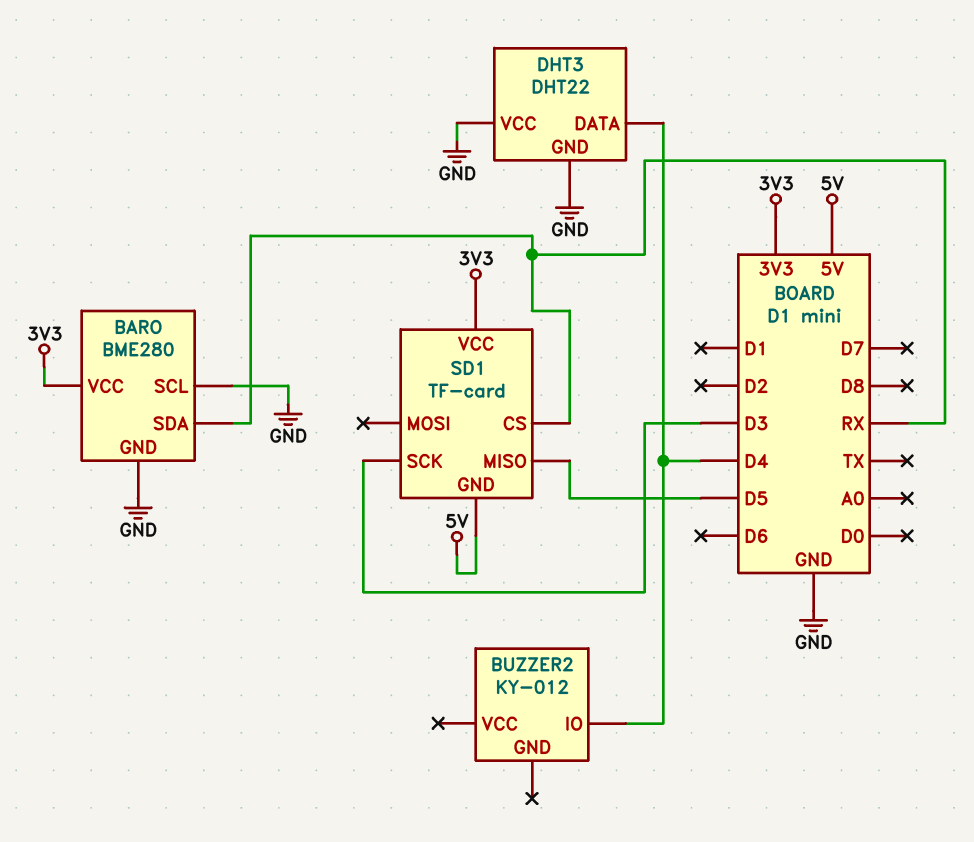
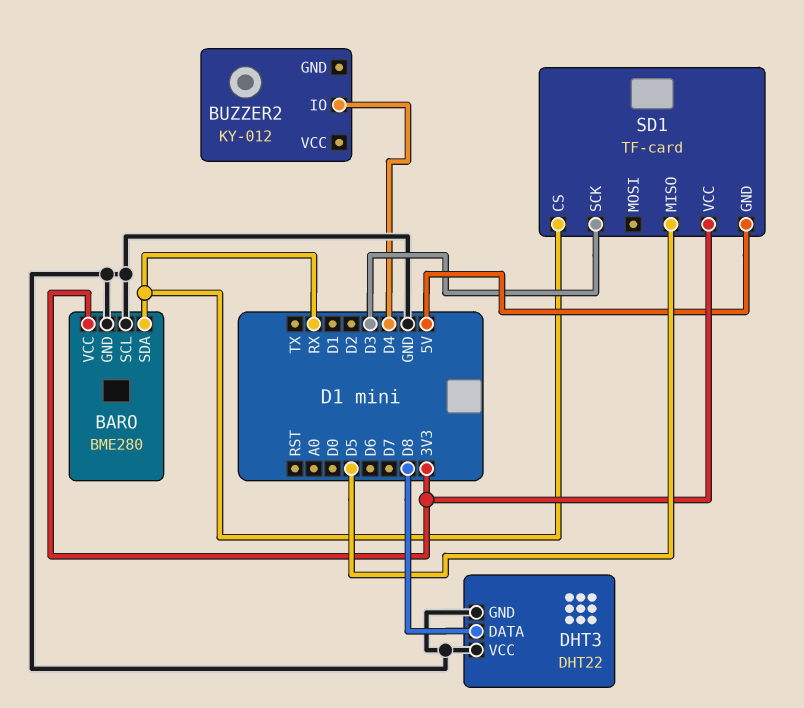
DHT3 pin DATA: D4 -> D8

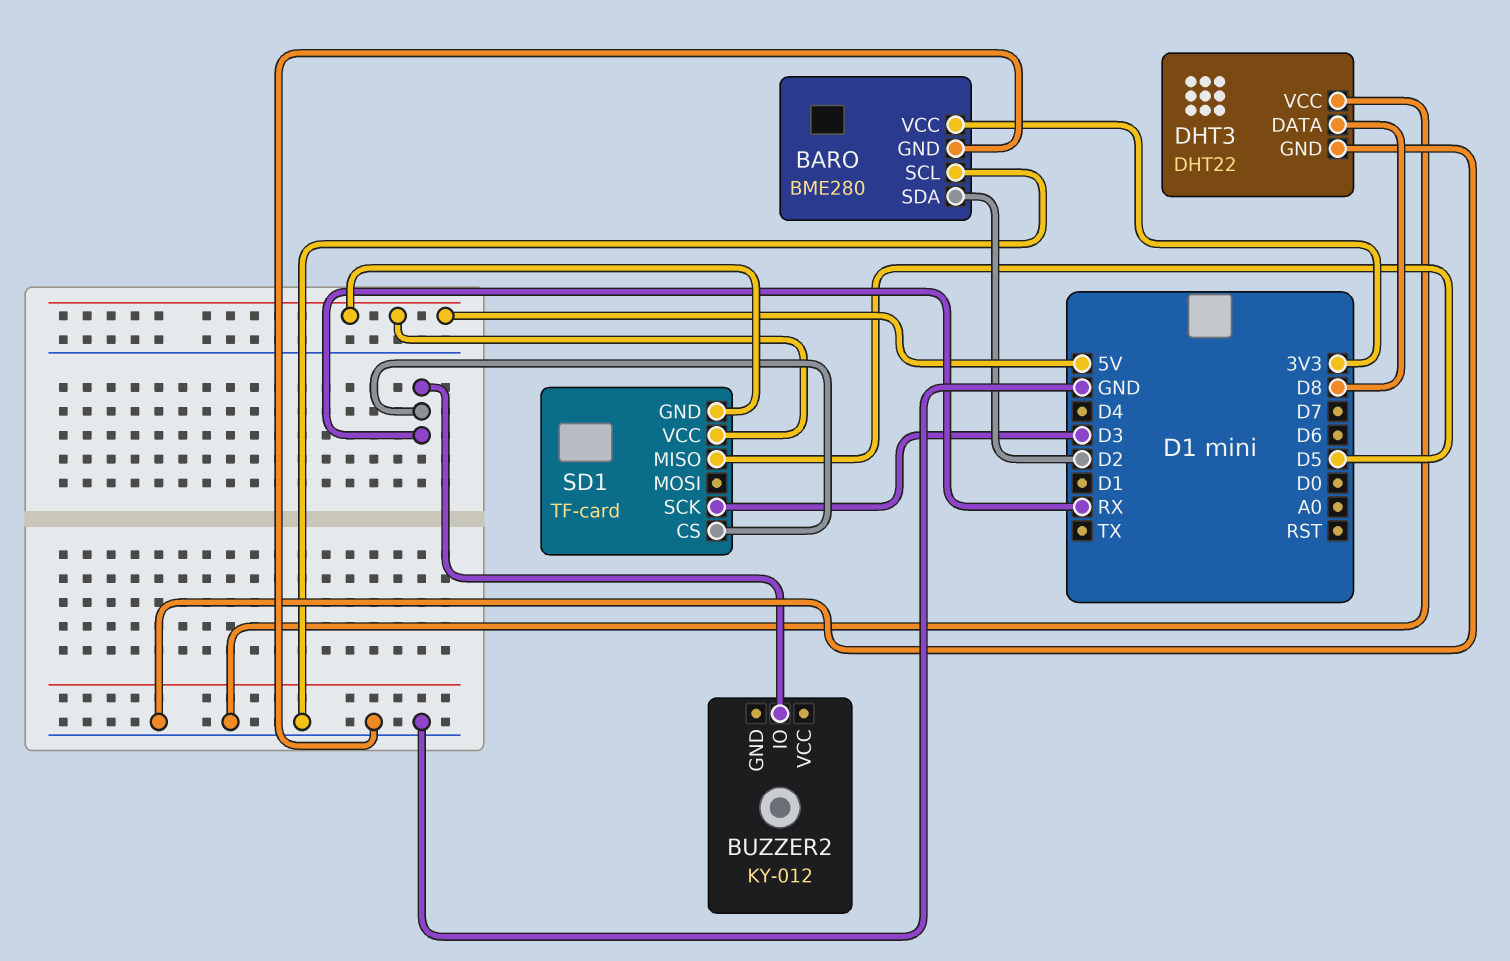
BARO pin SDA: RX -> D2
BUZZER2 pin IO: D4 -> RX
SD1 pin VCC: 3V3 -> 5V

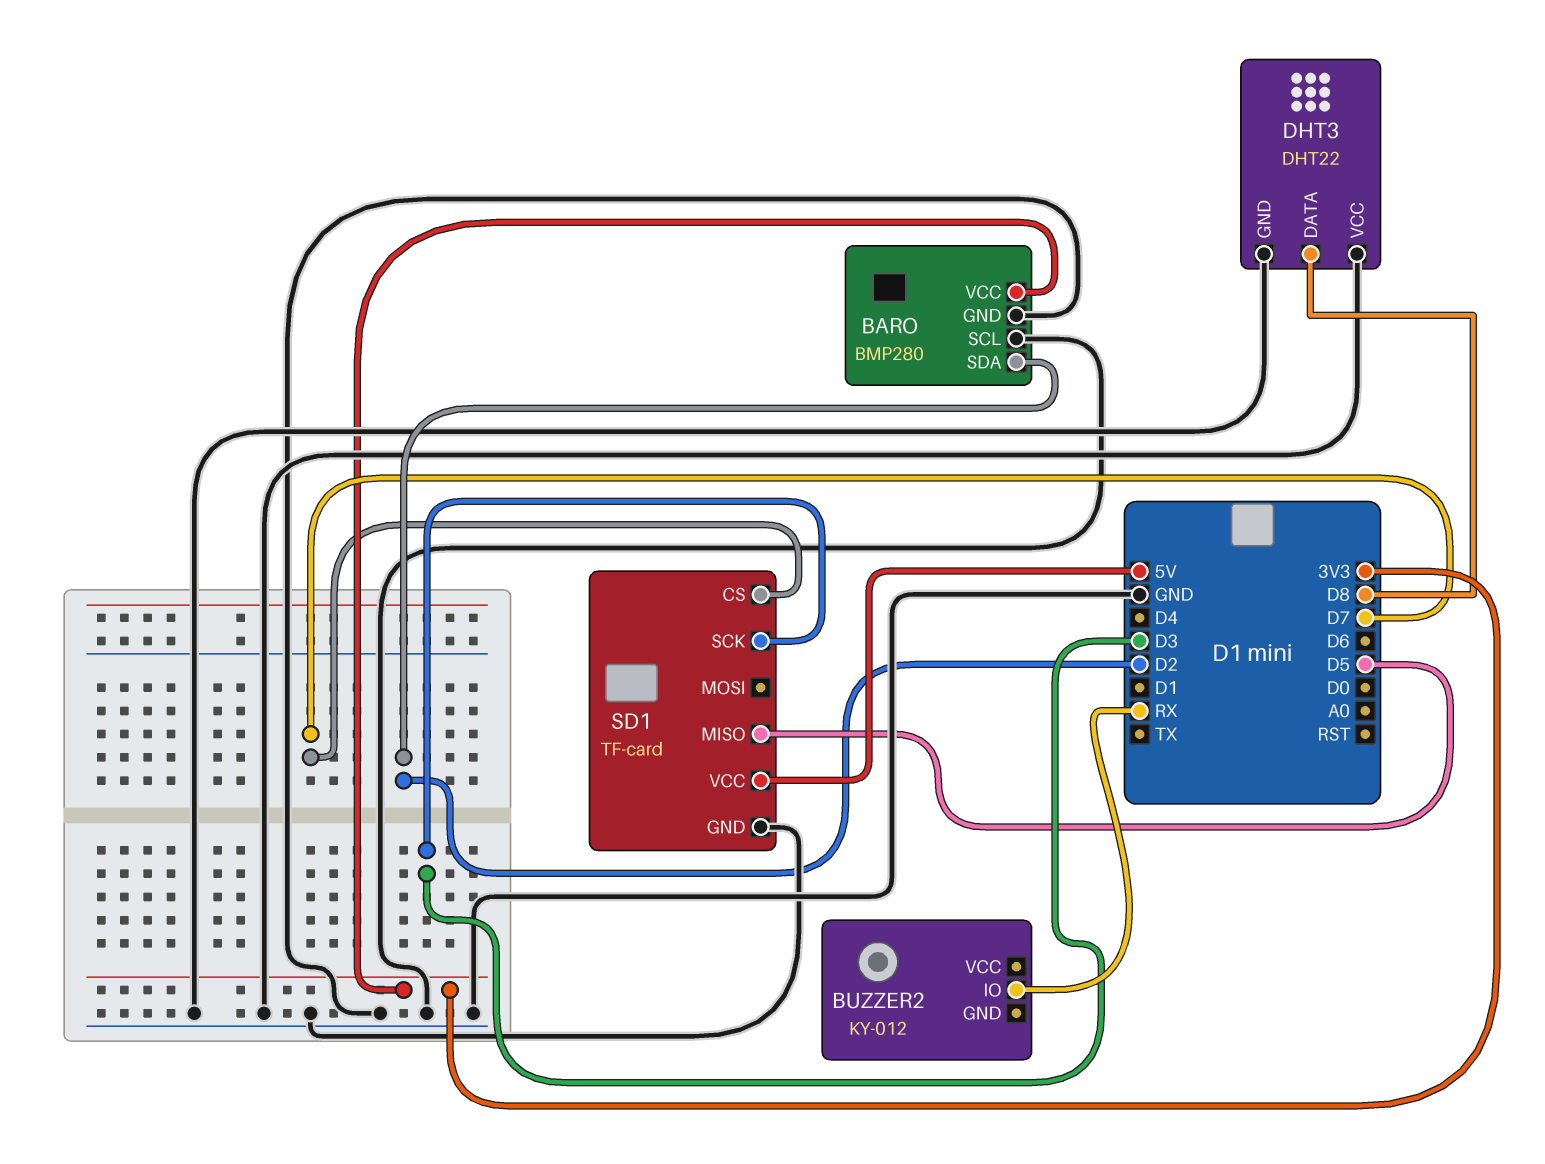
BARO: BME280 -> BMP280
SD1 pin CS: RX -> D7
SD1 pin GND: 5V -> GND

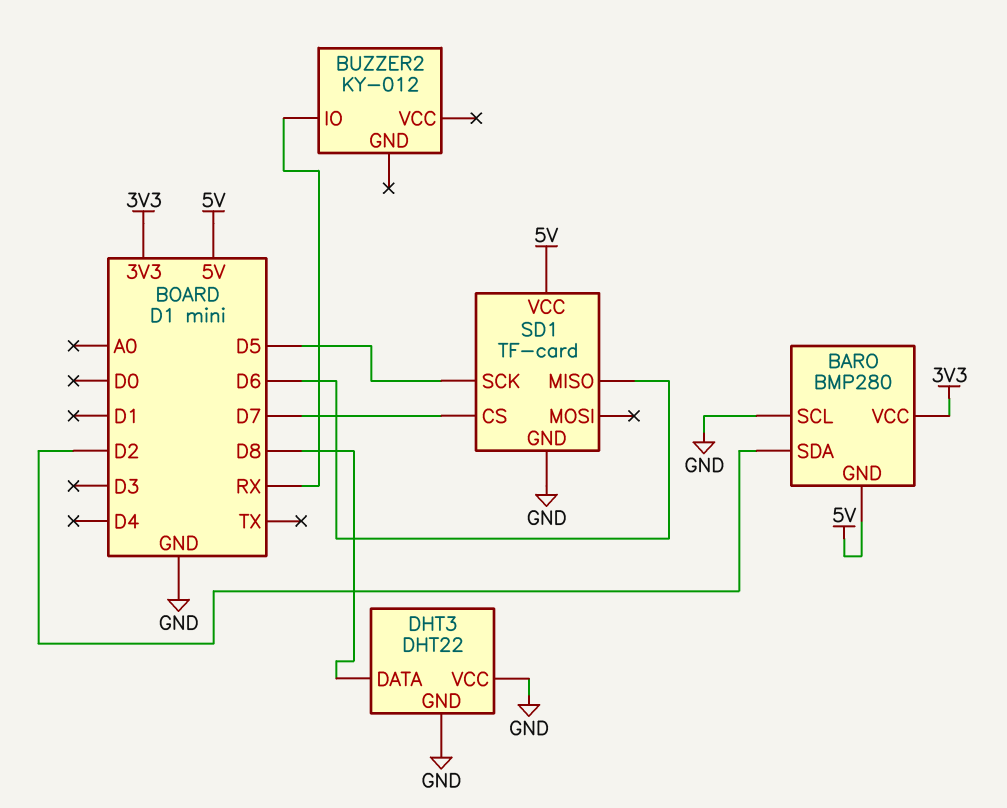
BARO pin GND: GND -> 5V
SD1 pin MISO: D5 -> D6
SD1 pin SCK: D3 -> D5

